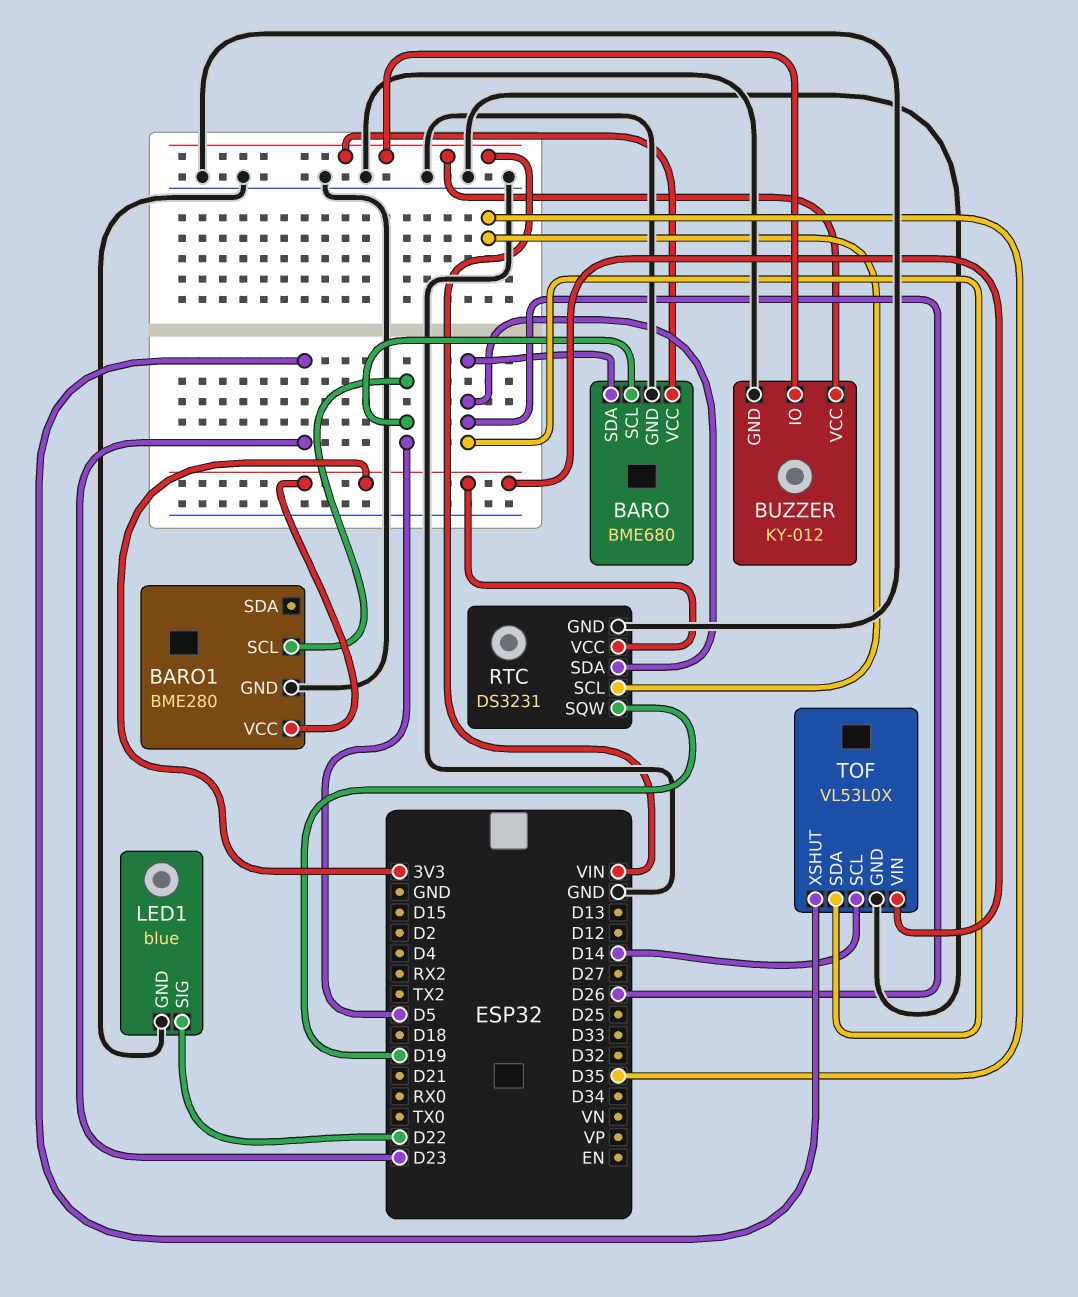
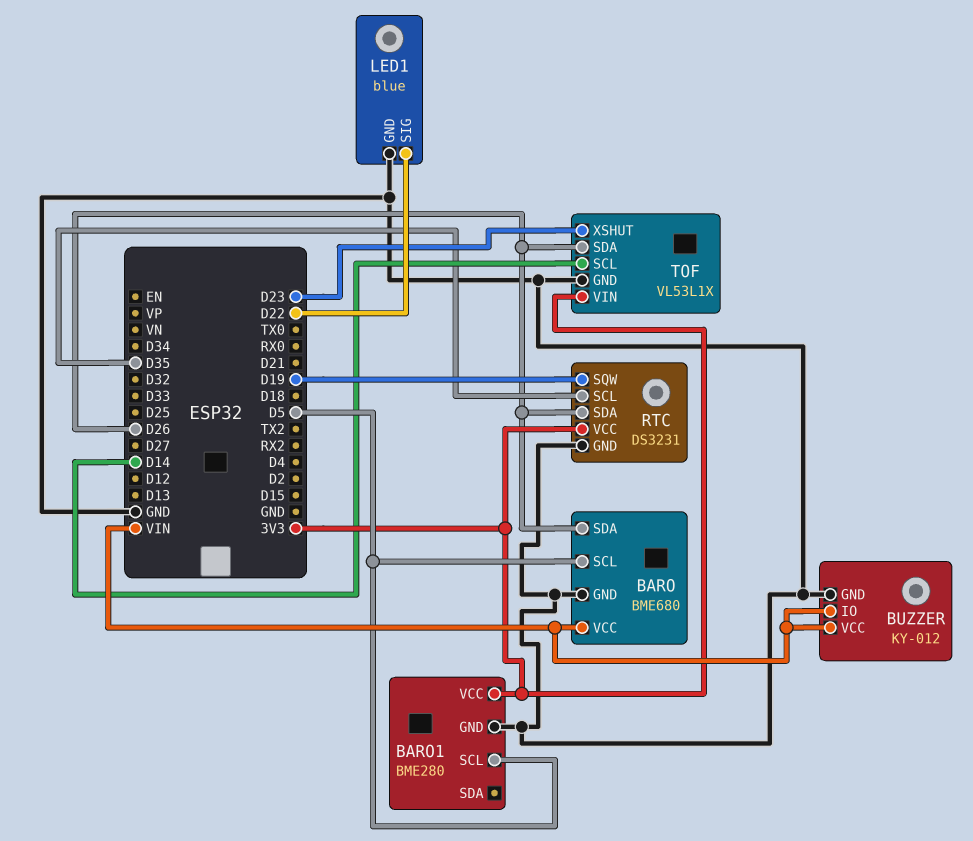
TOF: VL53L0X -> VL53L1X

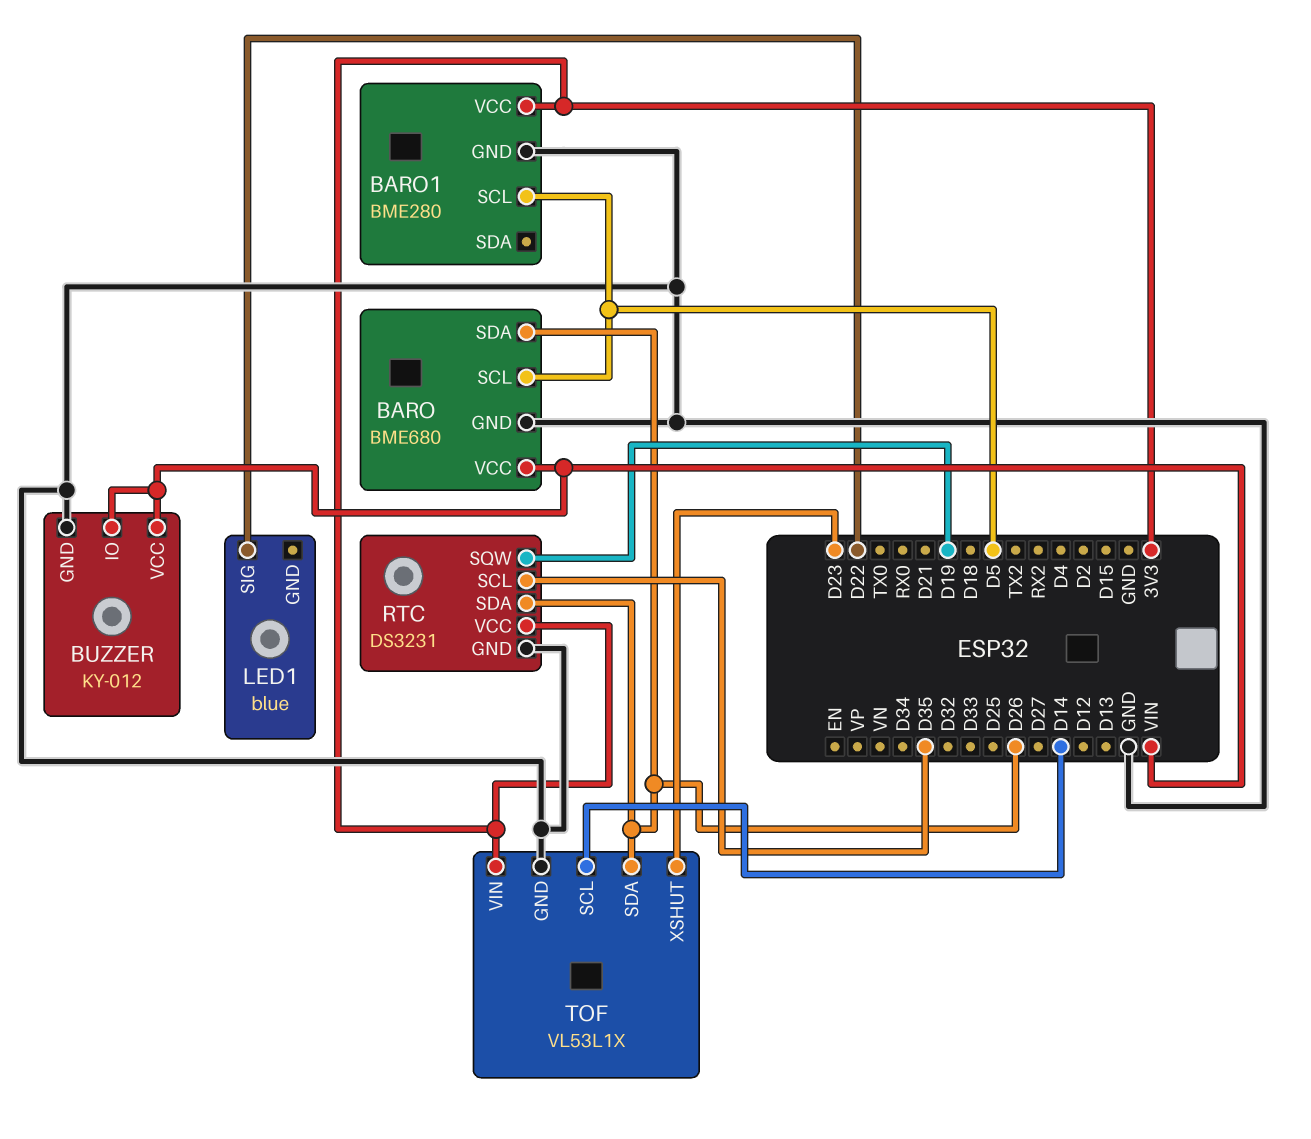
LED1 pin GND: GND -> none

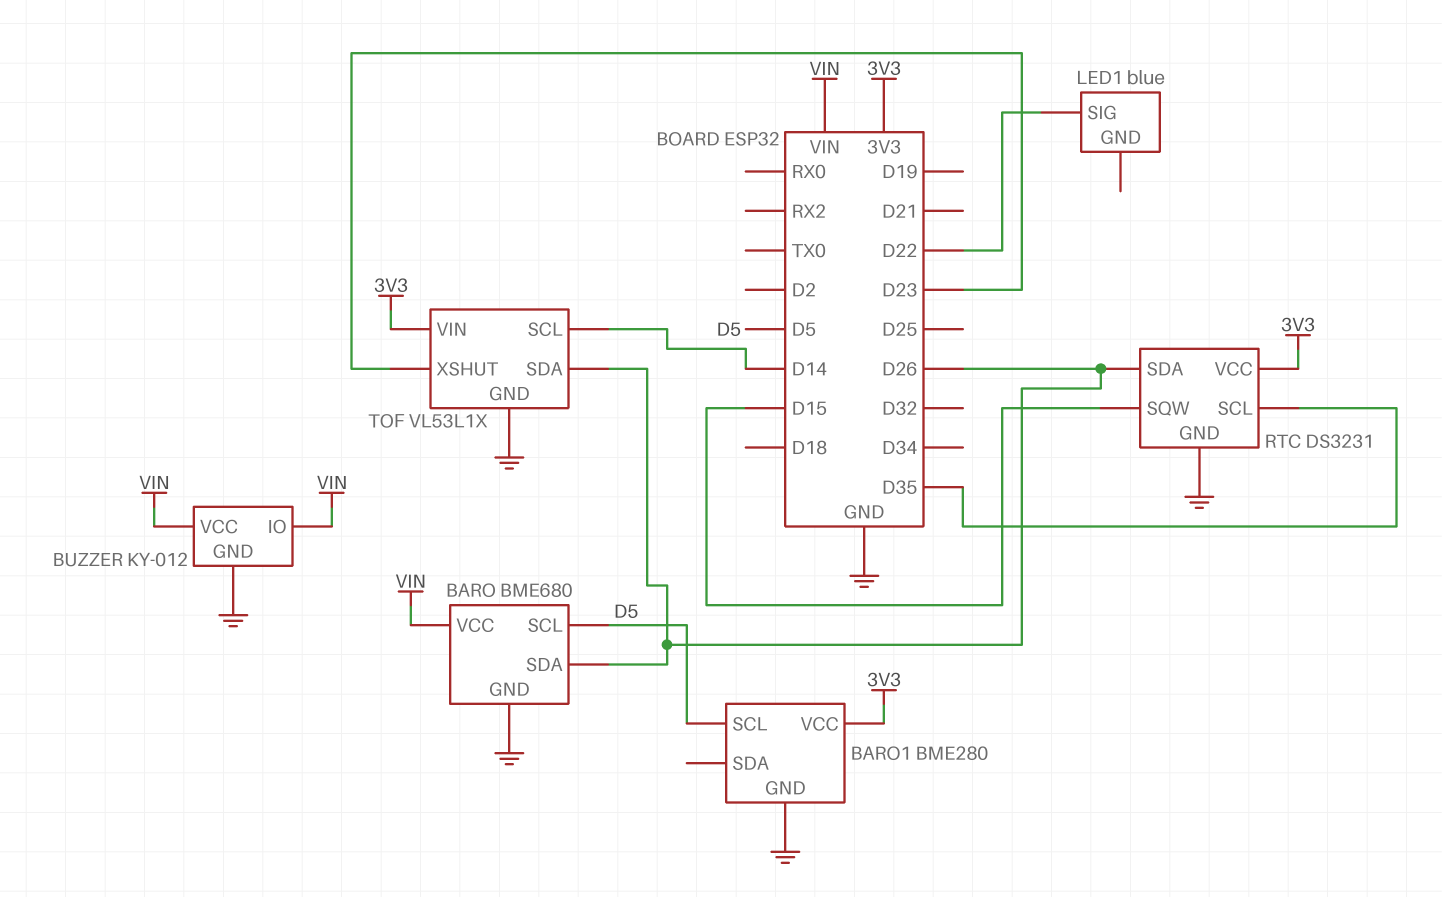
RTC pin SQW: D19 -> D15

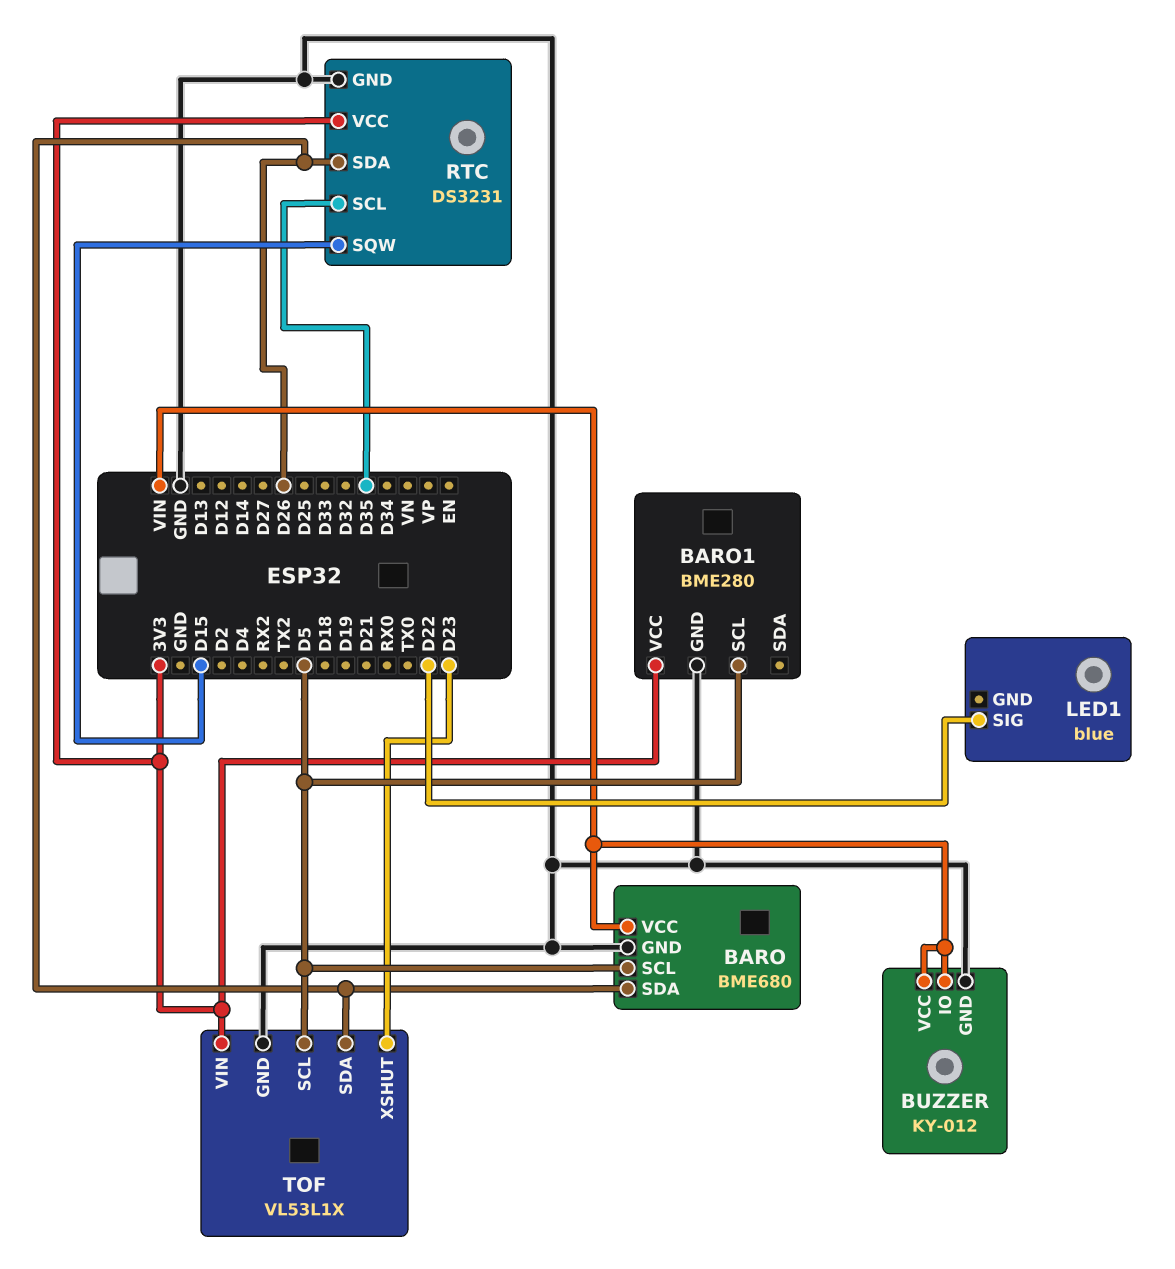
TOF pin SCL: D14 -> D5

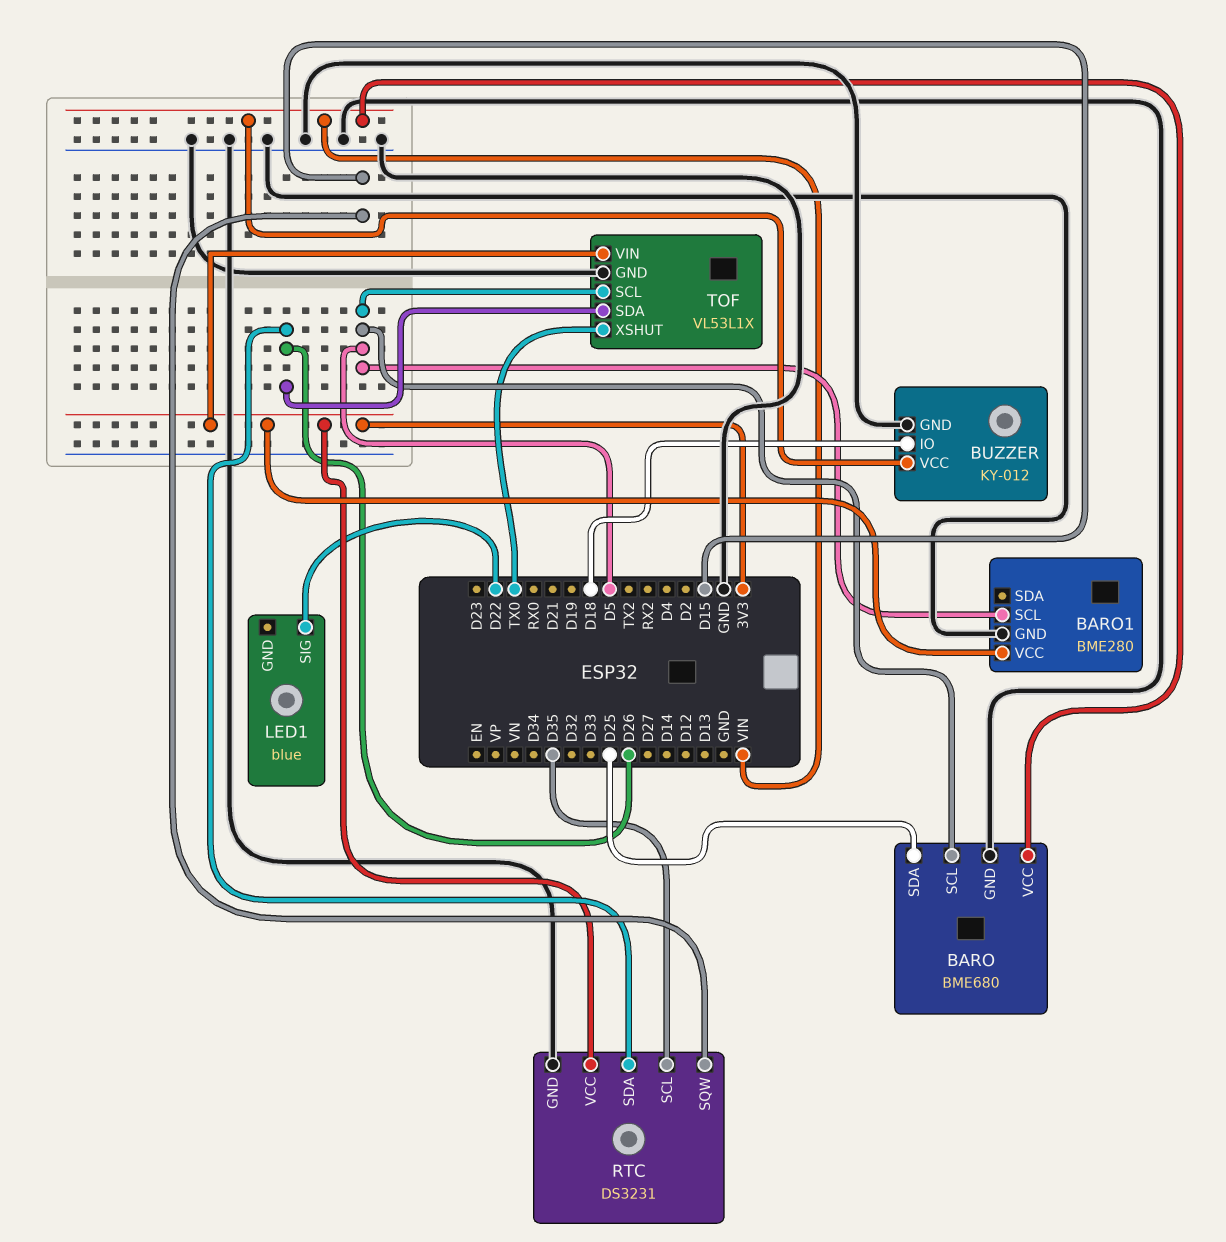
BARO pin SDA: D26 -> D25
BUZZER pin IO: VIN -> D18
TOF pin XSHUT: D23 -> TX0

